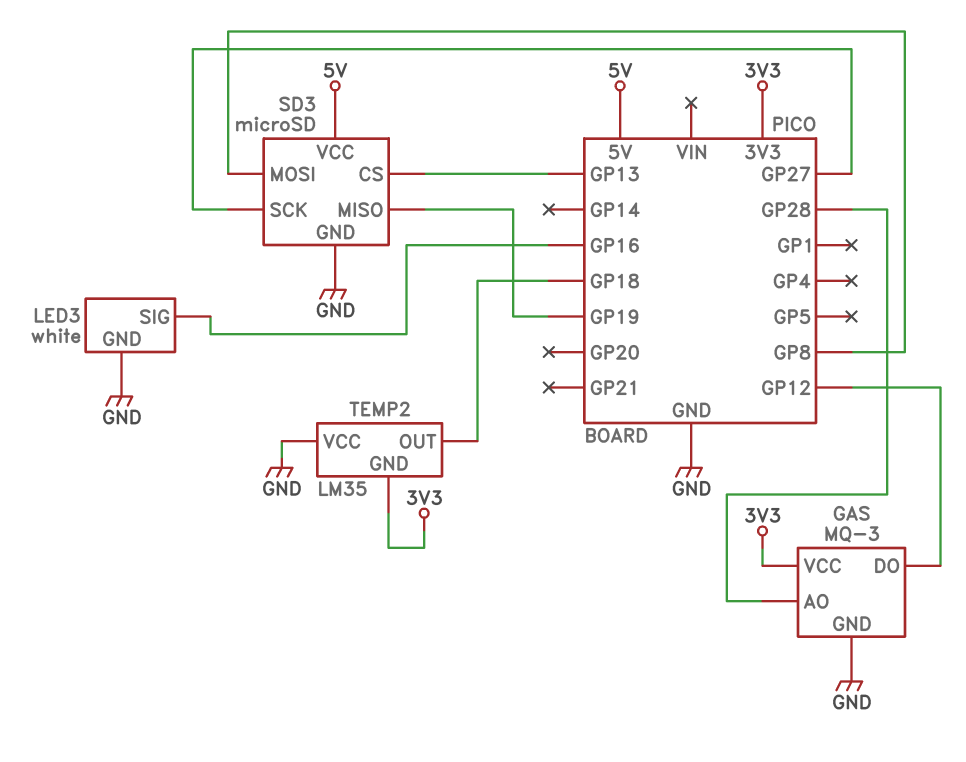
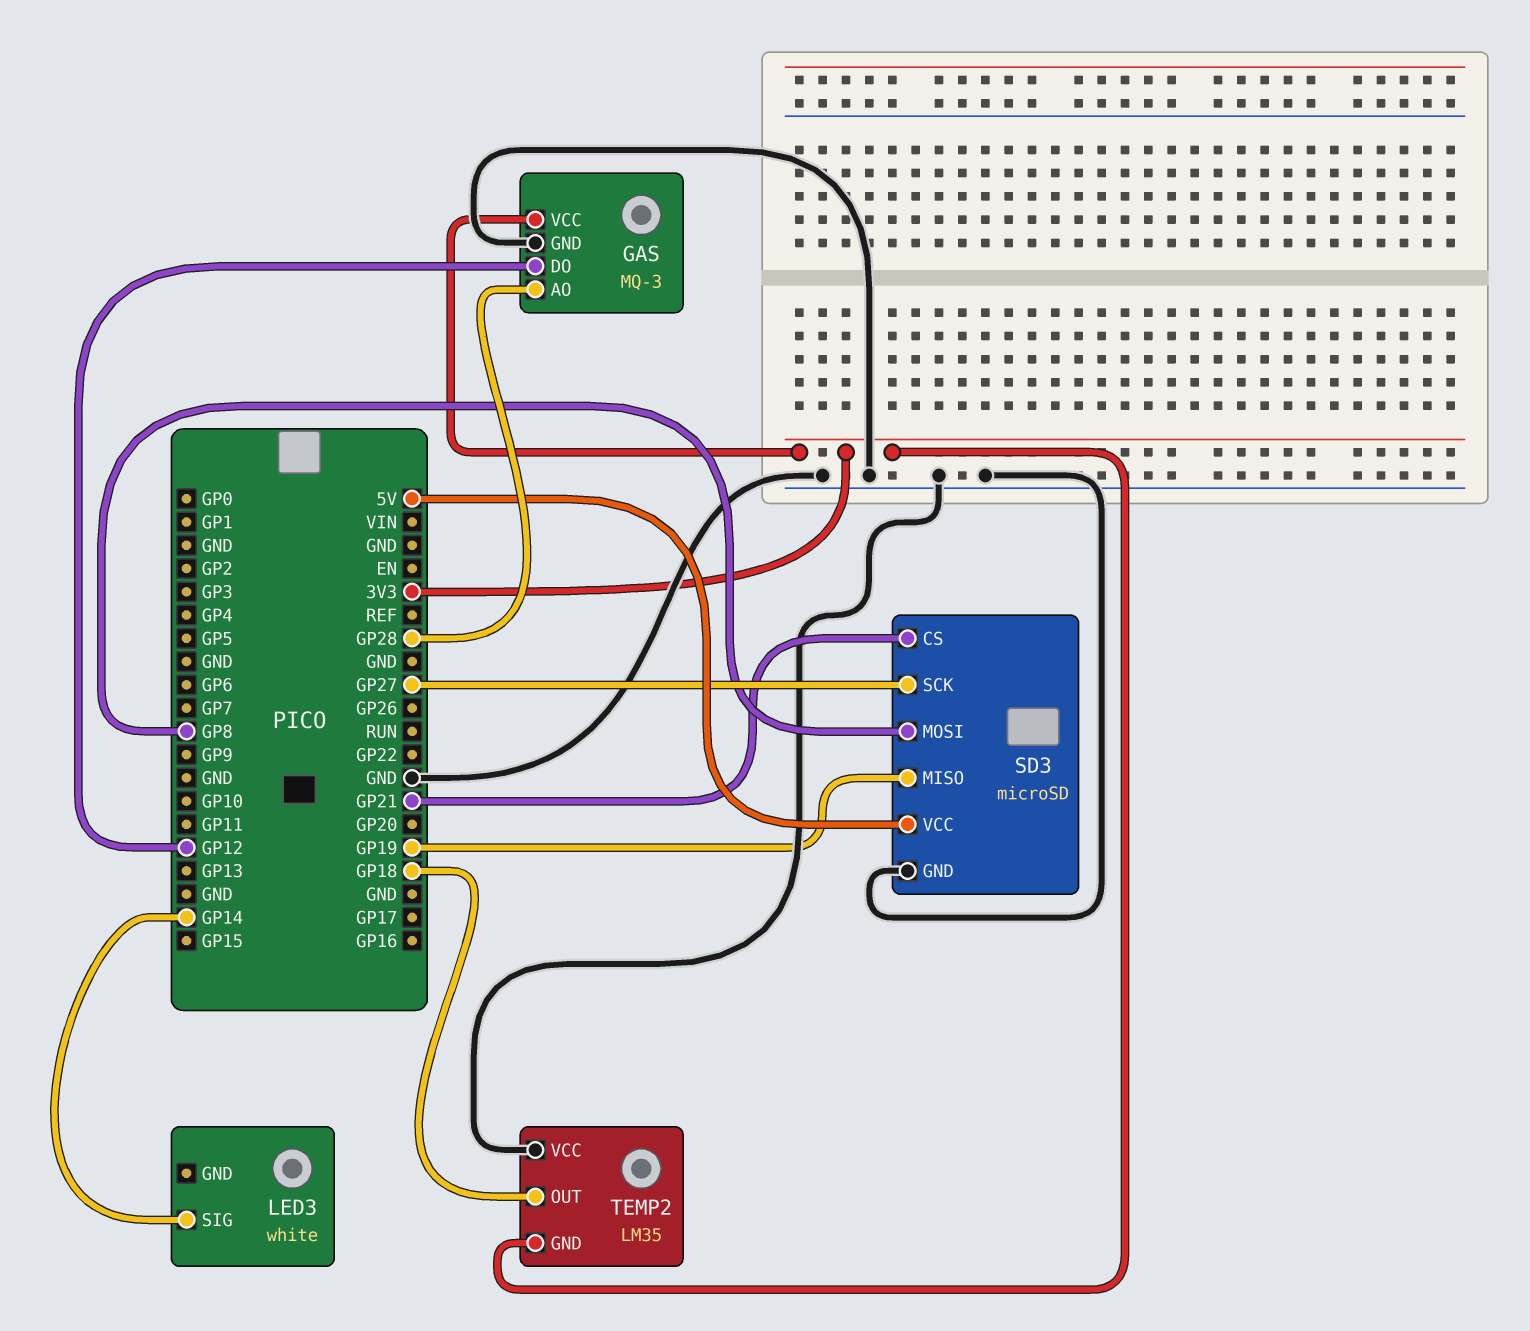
LED3 pin GND: GND -> none
LED3 pin SIG: GP16 -> GP14
SD3 pin CS: GP13 -> GP21

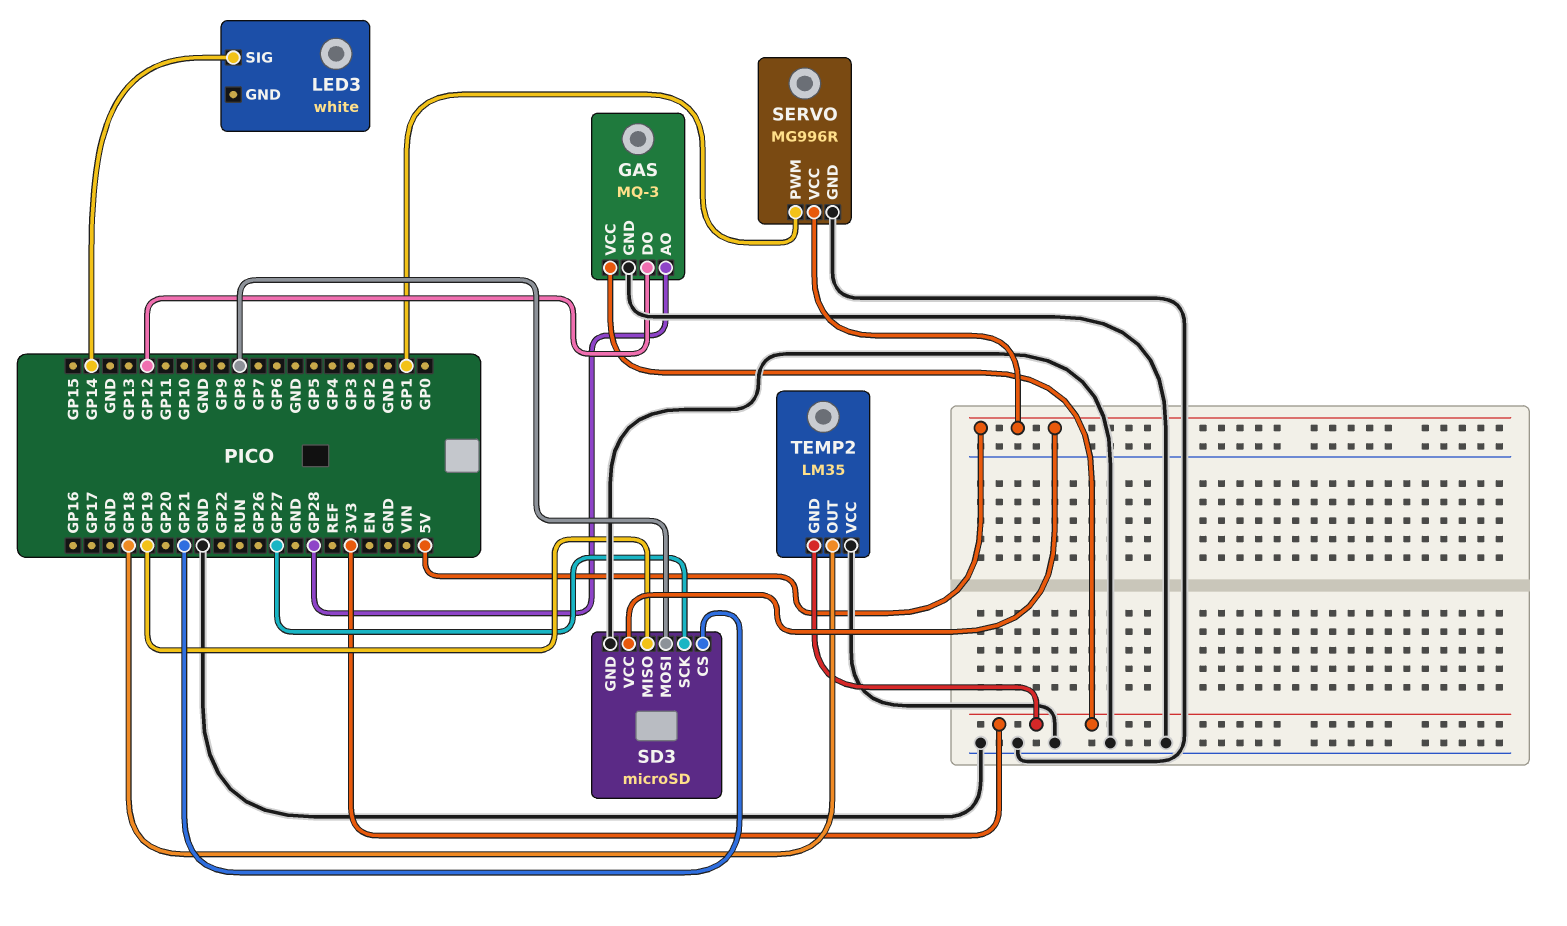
SERVO: none -> MG996R
SERVO pin GND: none -> GND
SERVO pin PWM: none -> GP1
SERVO pin VCC: none -> 5V

